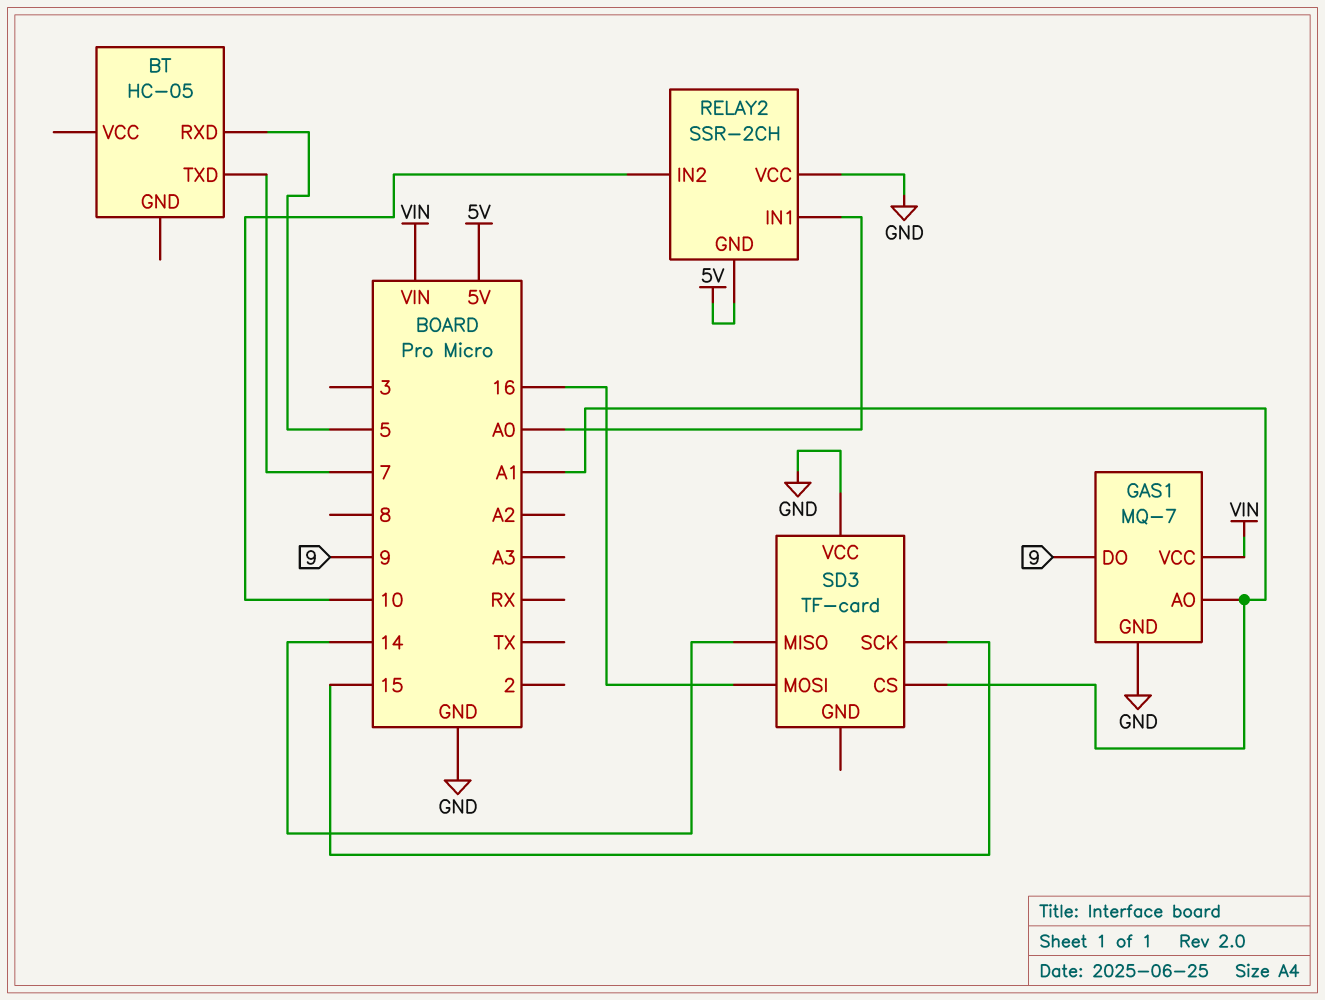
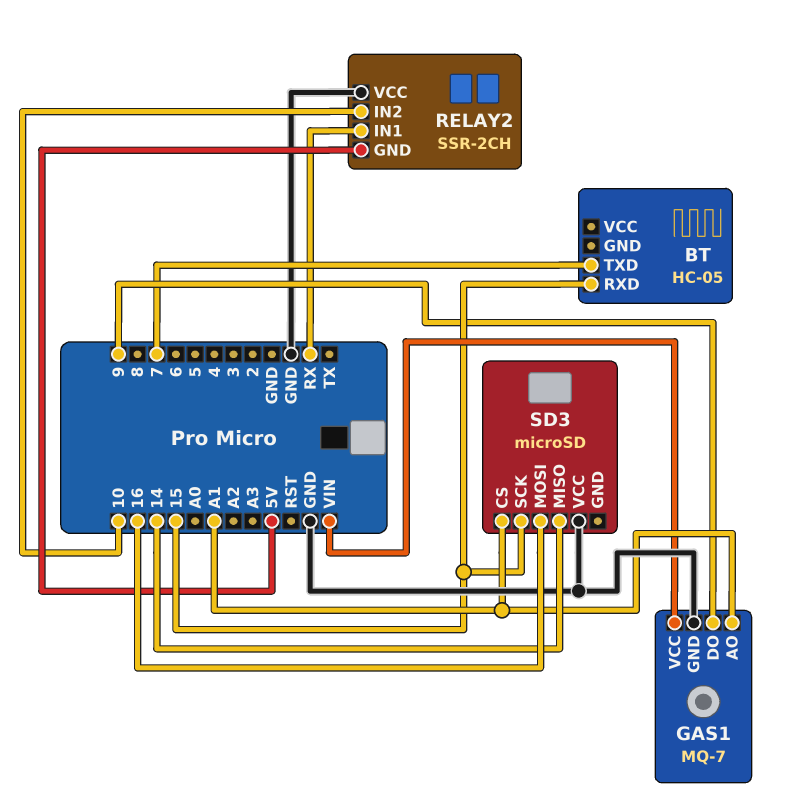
BT pin RXD: 5 -> 15
RELAY2 pin IN1: A0 -> RX
SD3: TF-card -> microSD

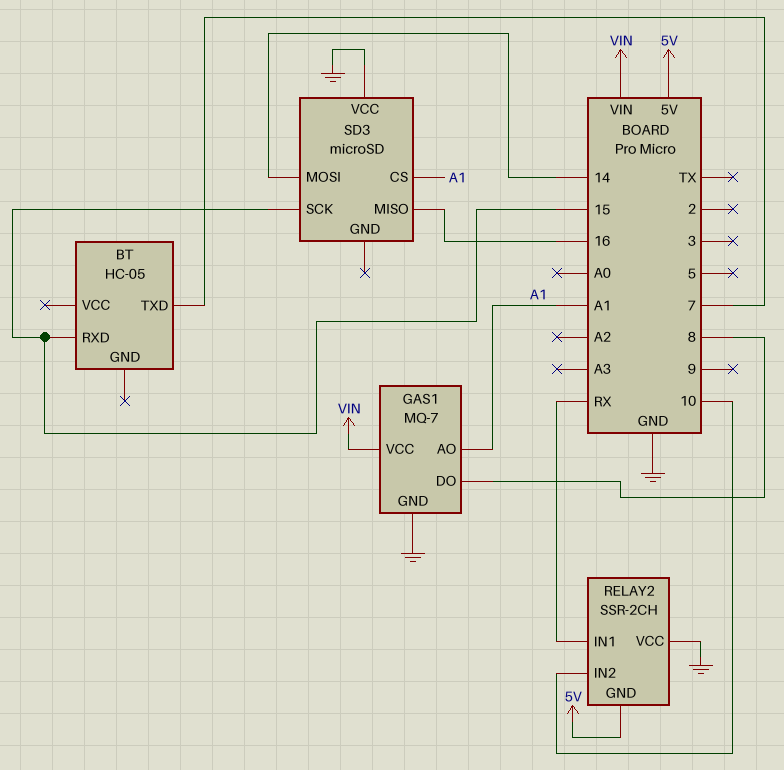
GAS1 pin DO: 9 -> 8
SD3 pin MISO: 14 -> 16
SD3 pin MOSI: 16 -> 14

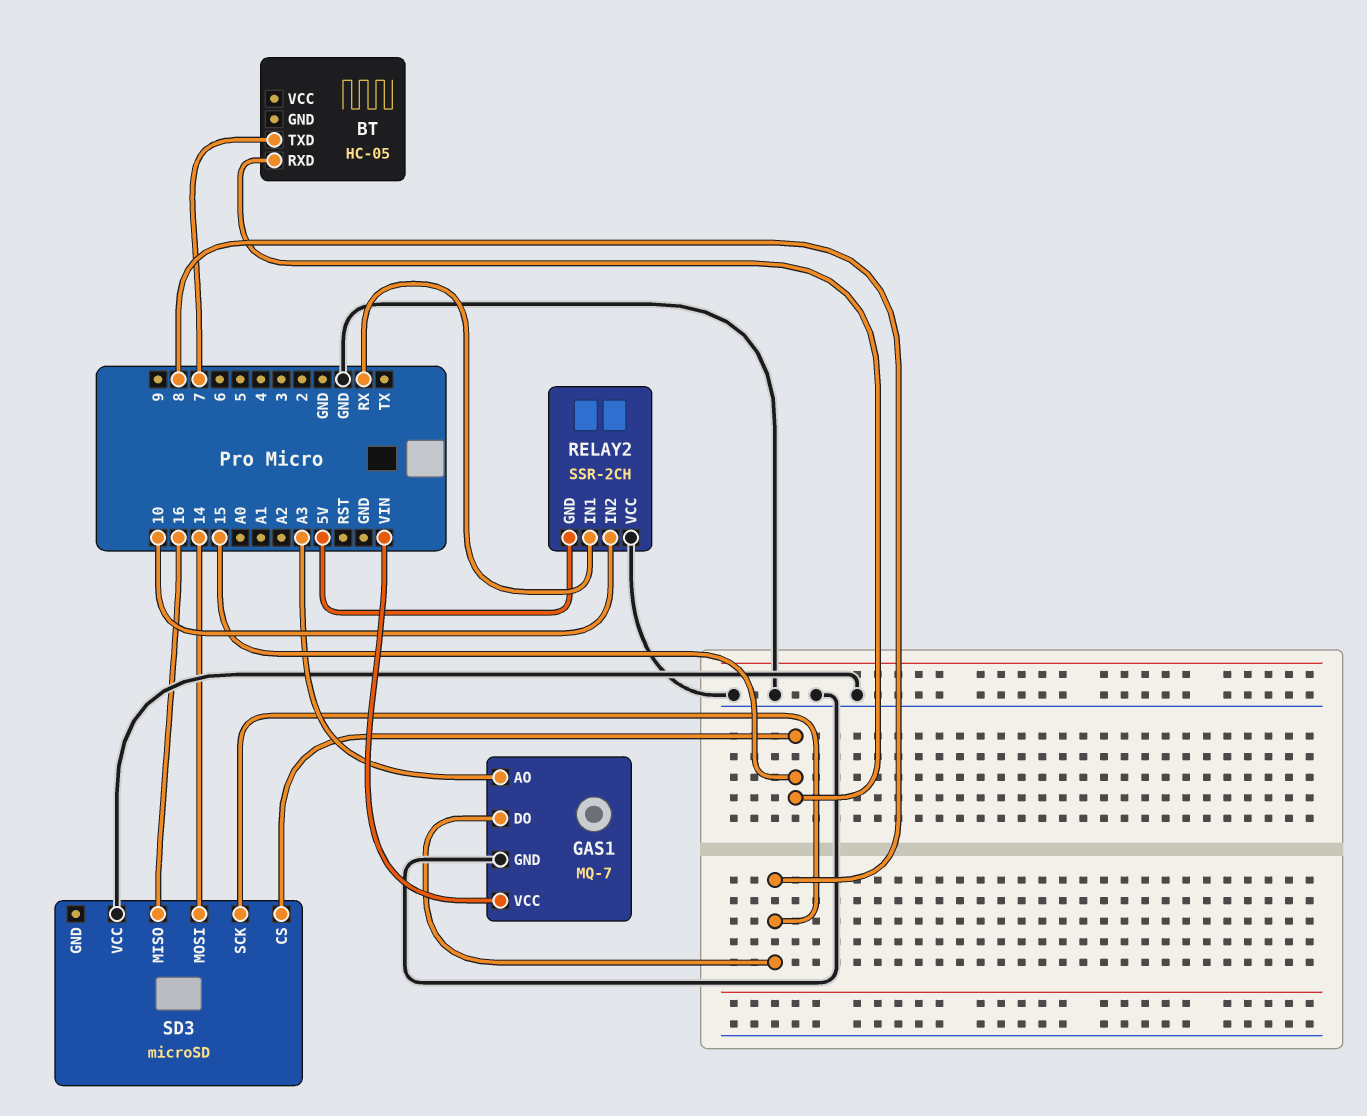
GAS1 pin AO: A1 -> A3
SD3 pin CS: A1 -> 15
SD3 pin SCK: 15 -> 8

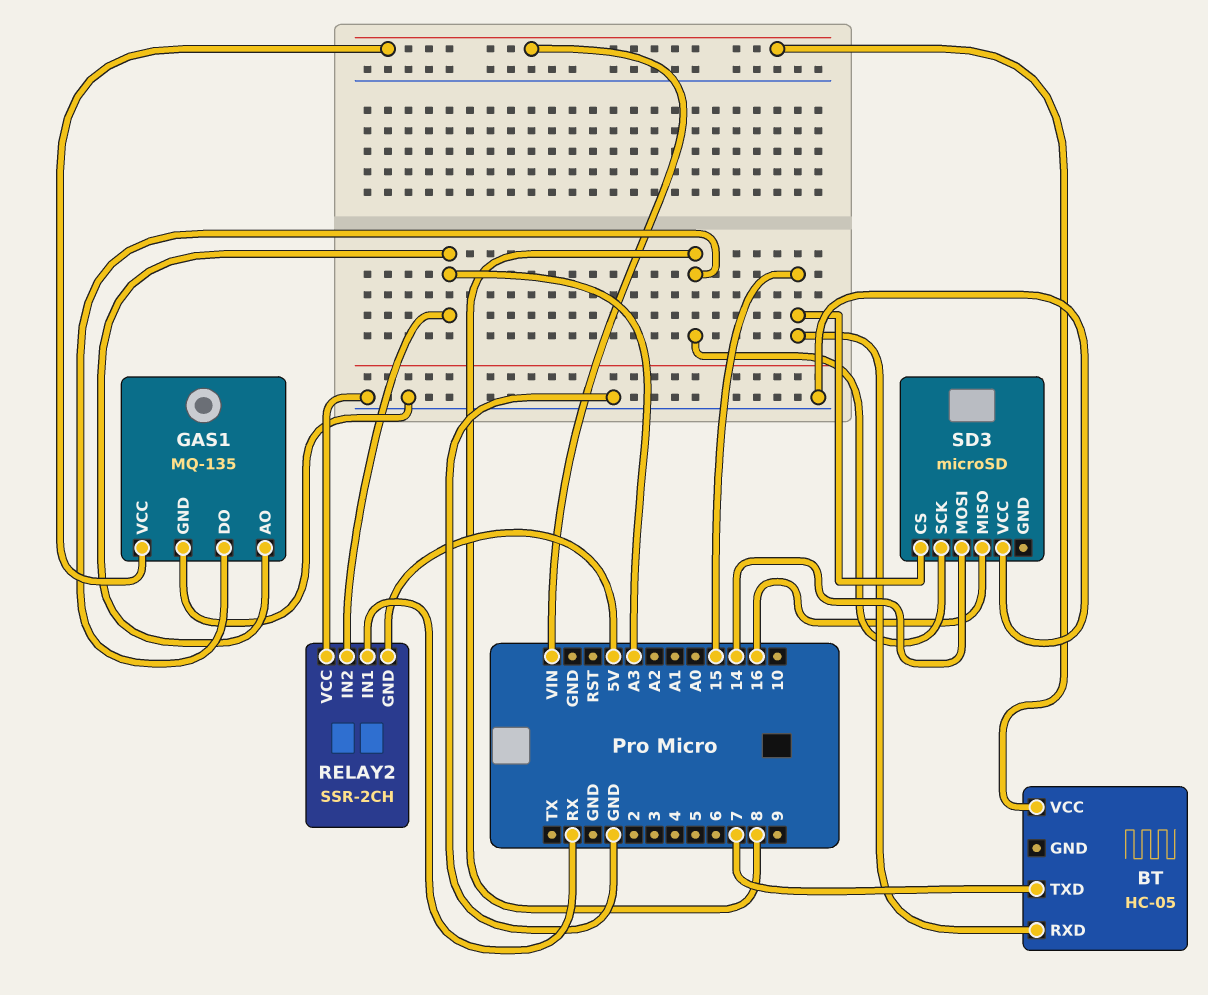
BT pin VCC: none -> VIN
GAS1: MQ-7 -> MQ-135
RELAY2 pin IN2: 10 -> A3

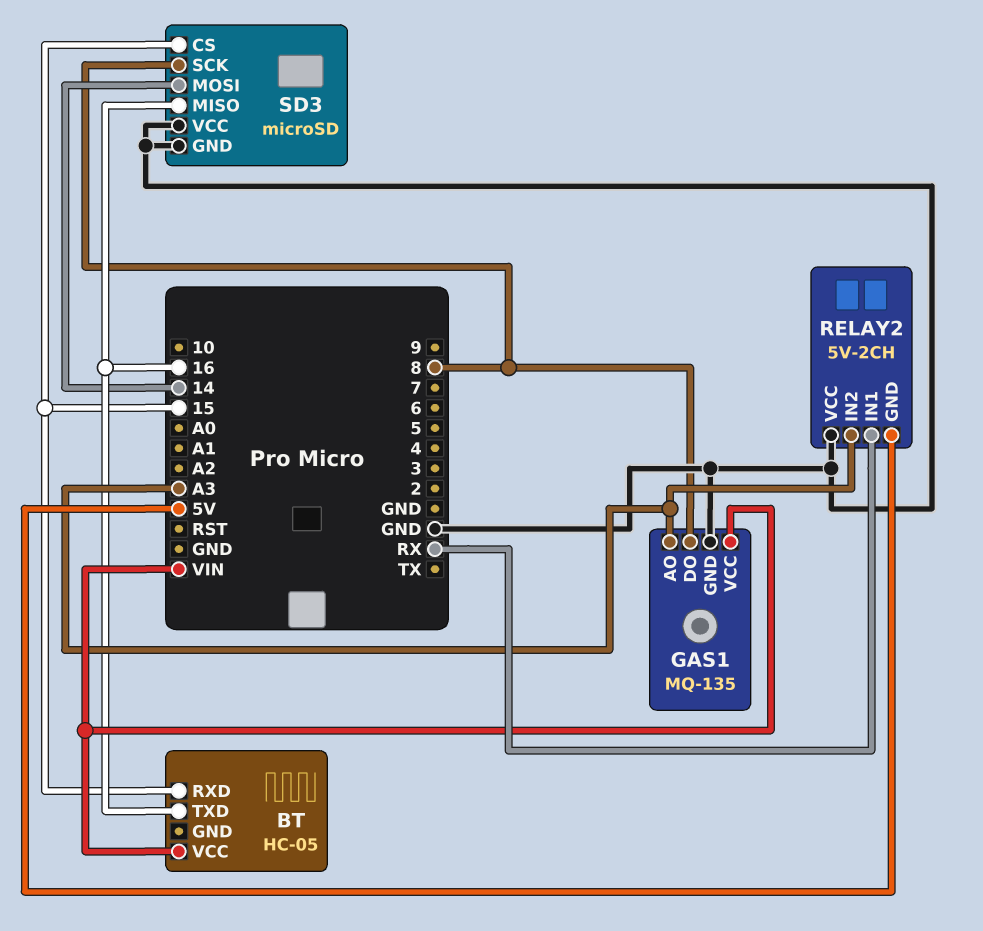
BT pin TXD: 7 -> 16
RELAY2: SSR-2CH -> 5V-2CH
SD3 pin GND: none -> GND

